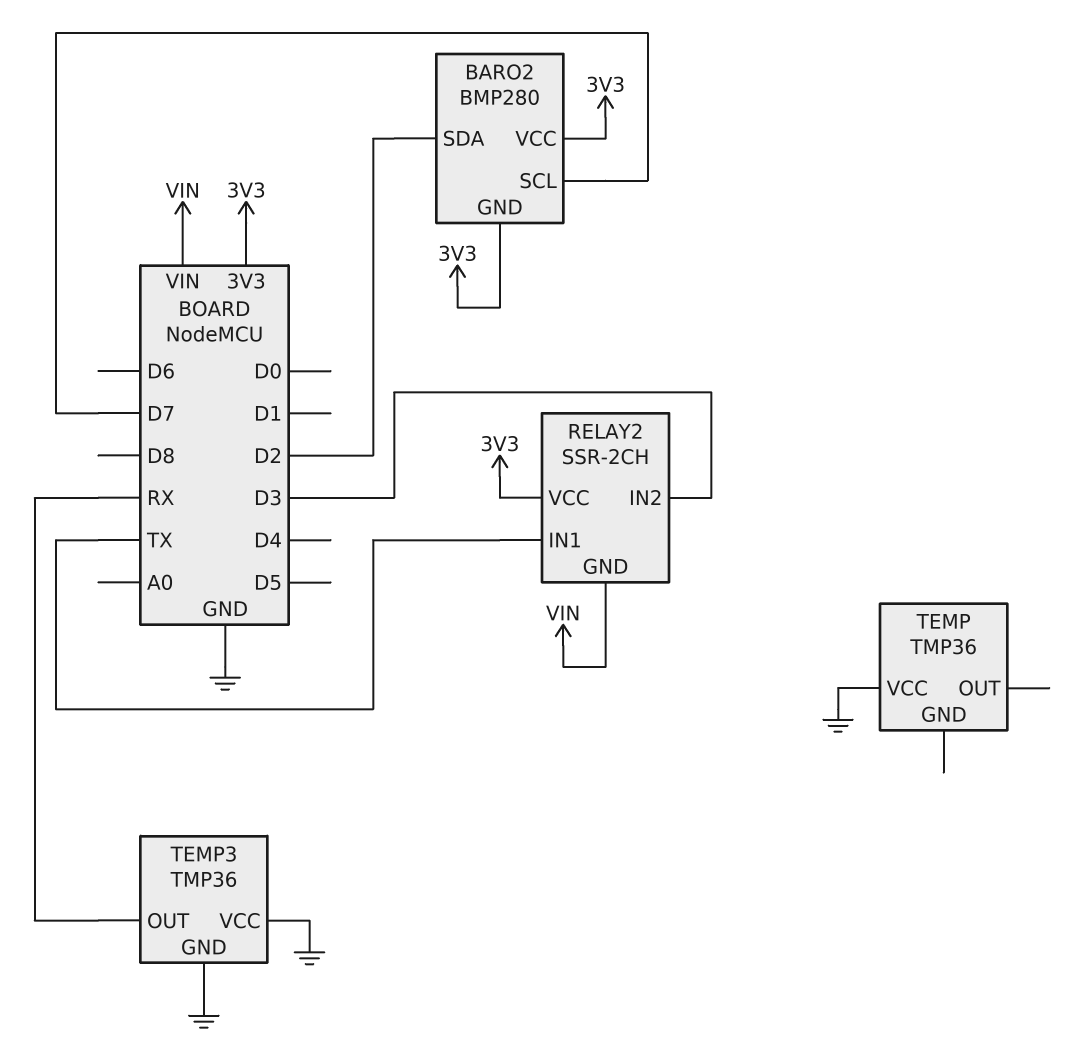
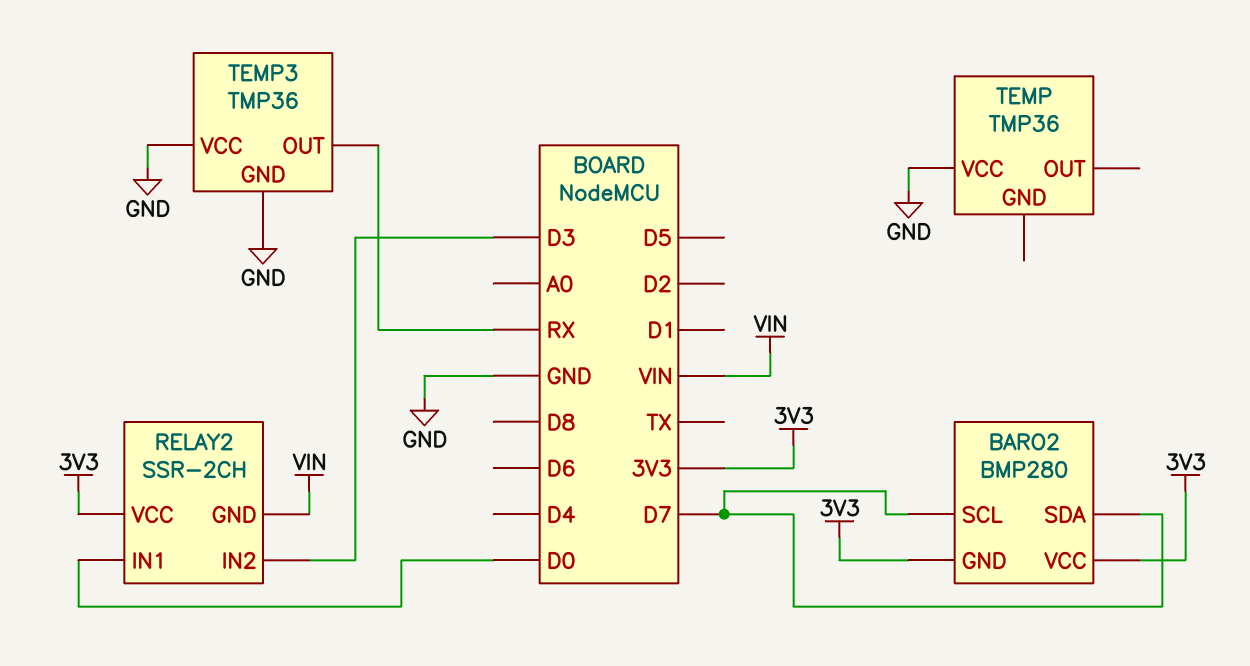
BARO2 pin SDA: D2 -> D7
RELAY2 pin IN1: TX -> D0

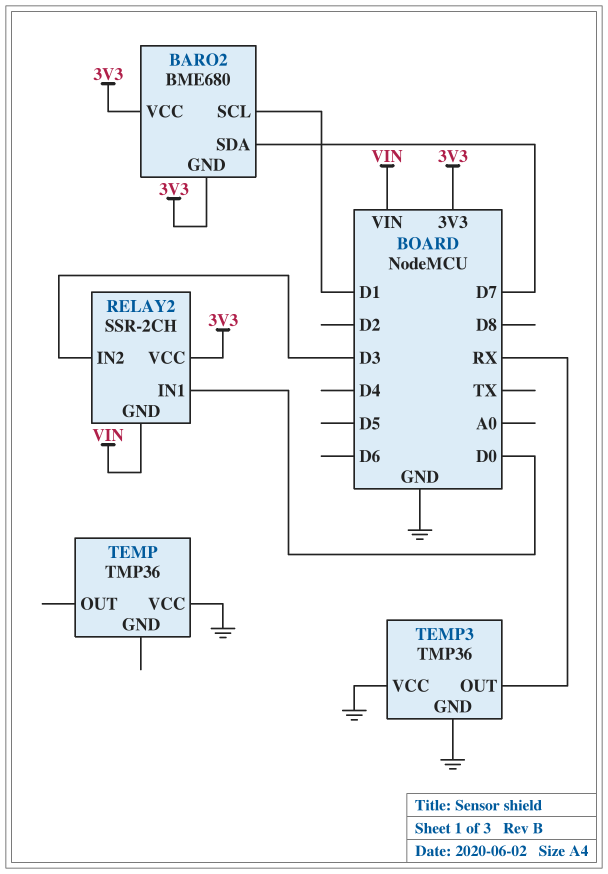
BARO2: BMP280 -> BME680
BARO2 pin SCL: D7 -> D1

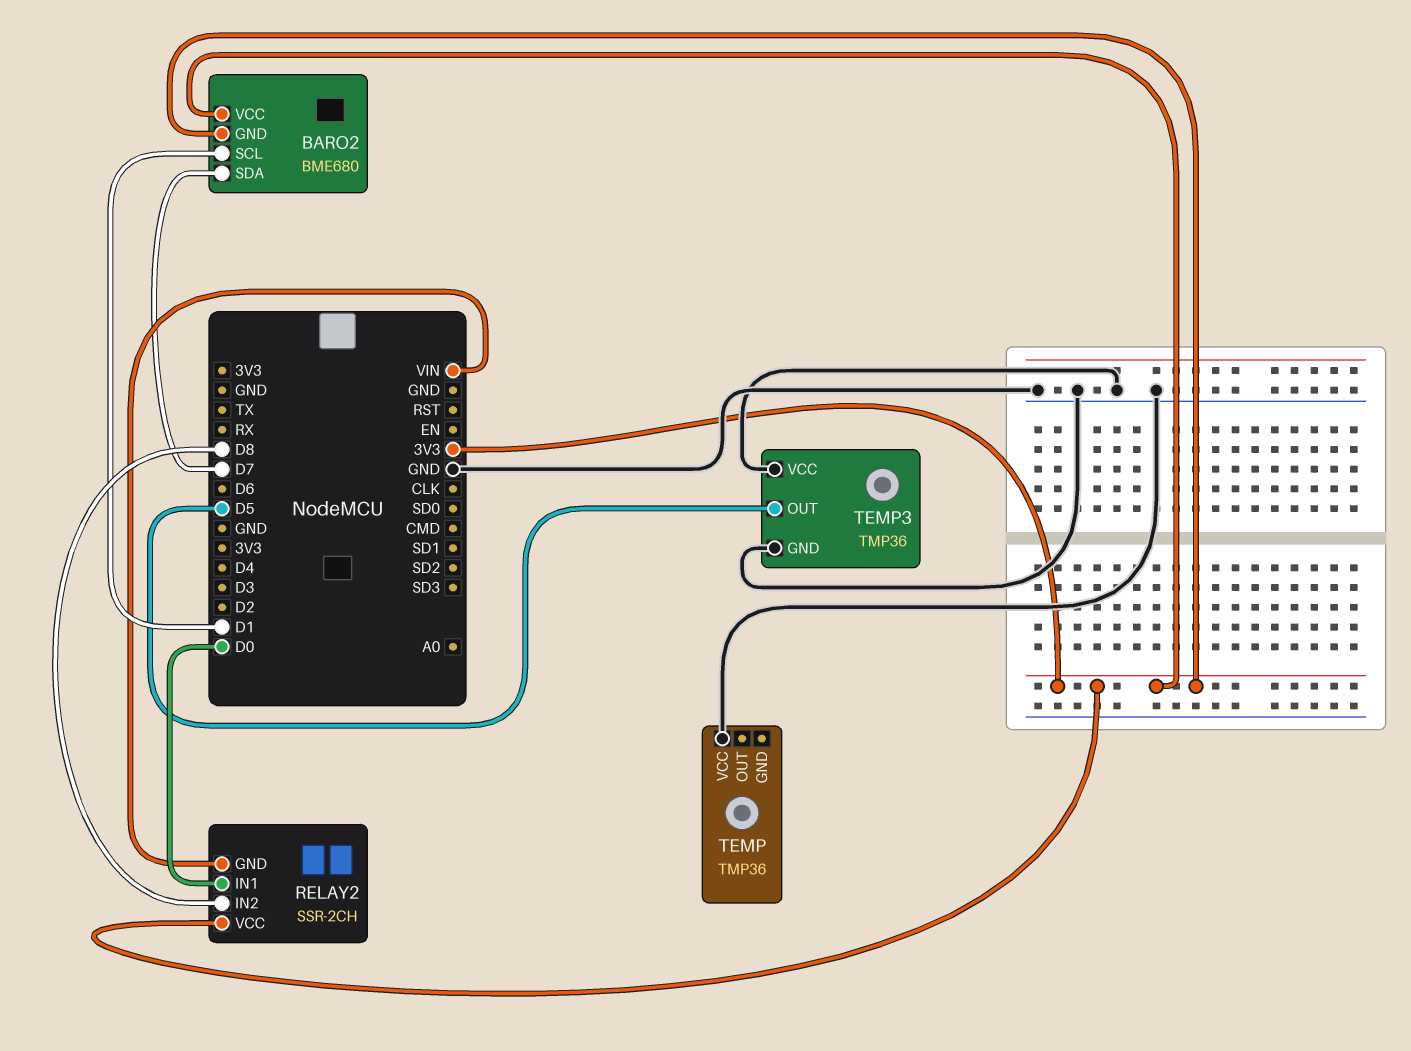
RELAY2 pin IN2: D3 -> D8
TEMP3 pin OUT: RX -> D5

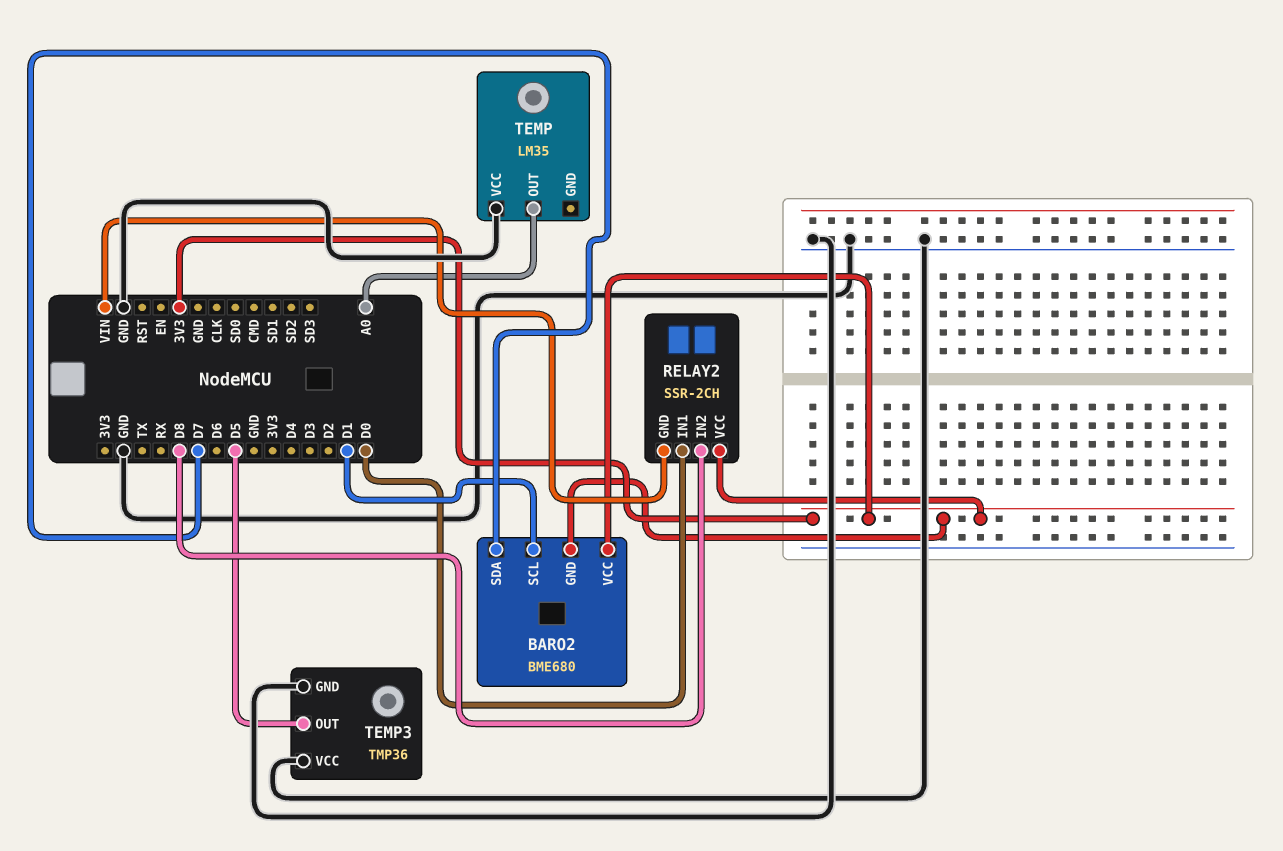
TEMP: TMP36 -> LM35
TEMP pin OUT: none -> A0

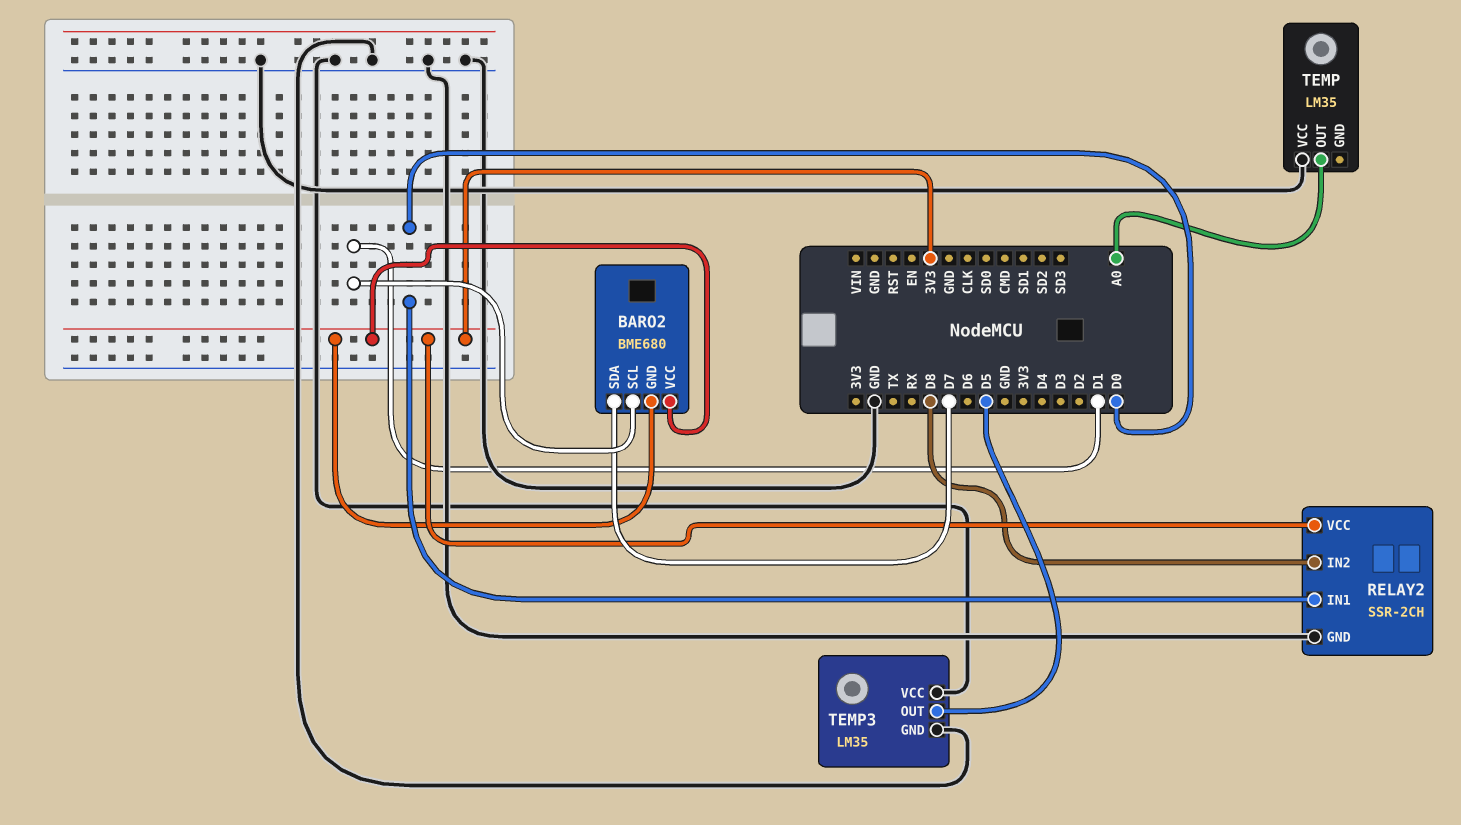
RELAY2 pin GND: VIN -> GND
TEMP3: TMP36 -> LM35

